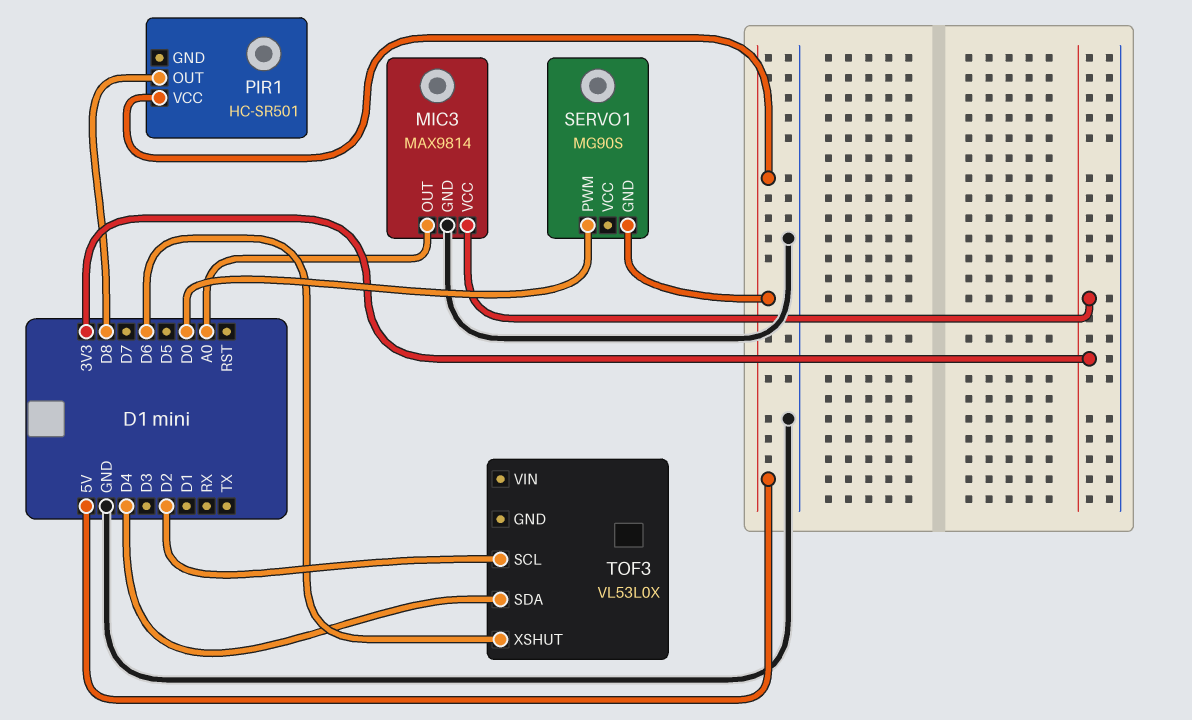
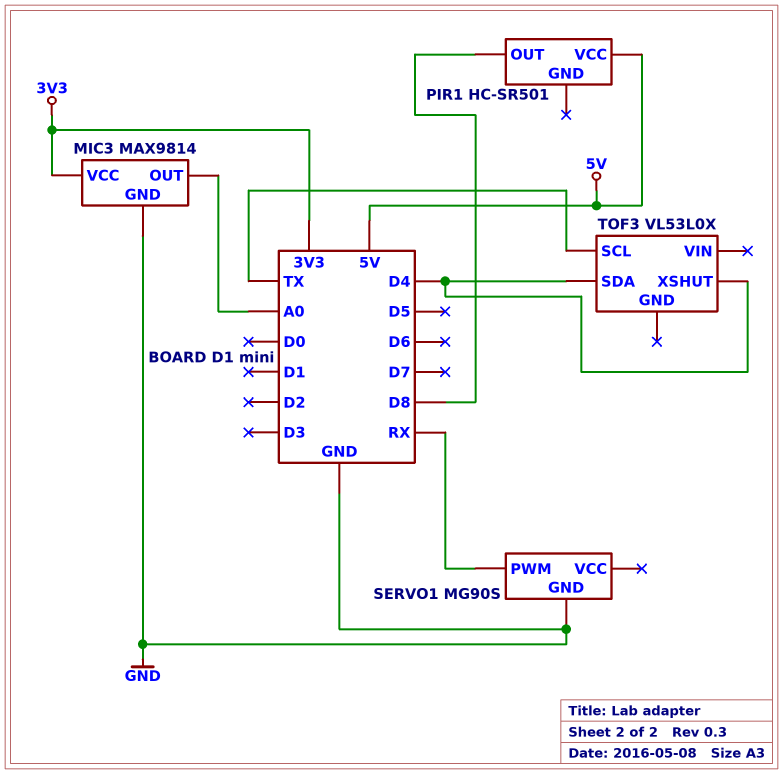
SERVO1 pin GND: 5V -> GND
SERVO1 pin PWM: D0 -> RX
TOF3 pin SCL: D2 -> TX
TOF3 pin XSHUT: D6 -> D4

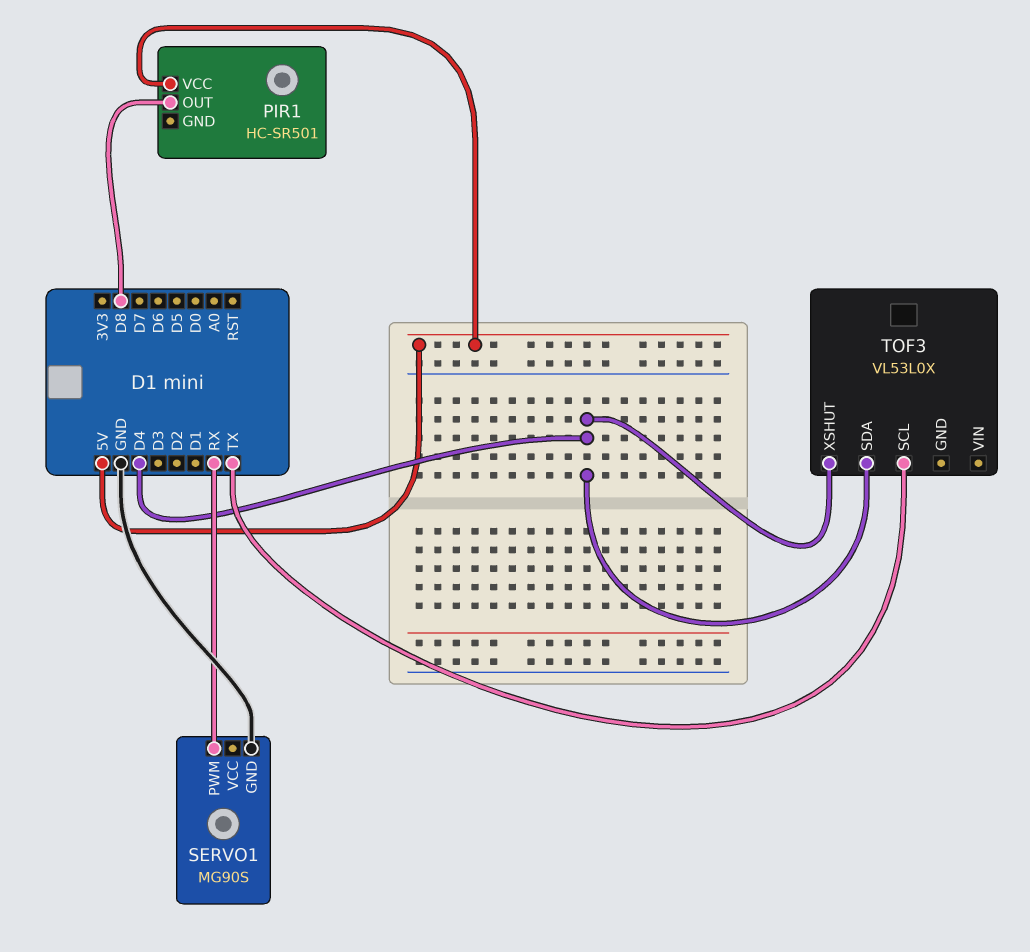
MIC3: MAX9814 -> none
MIC3 pin GND: GND -> none
MIC3 pin OUT: A0 -> none
MIC3 pin VCC: 3V3 -> none

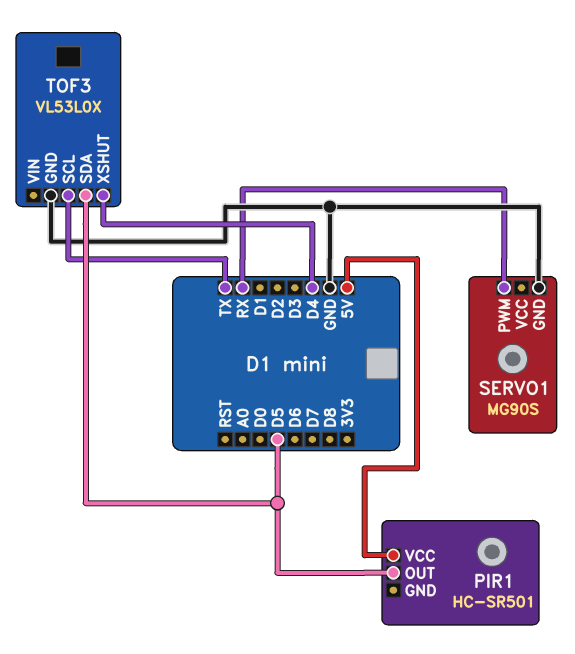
PIR1 pin OUT: D8 -> D5
TOF3 pin GND: none -> GND
TOF3 pin SDA: D4 -> D5

